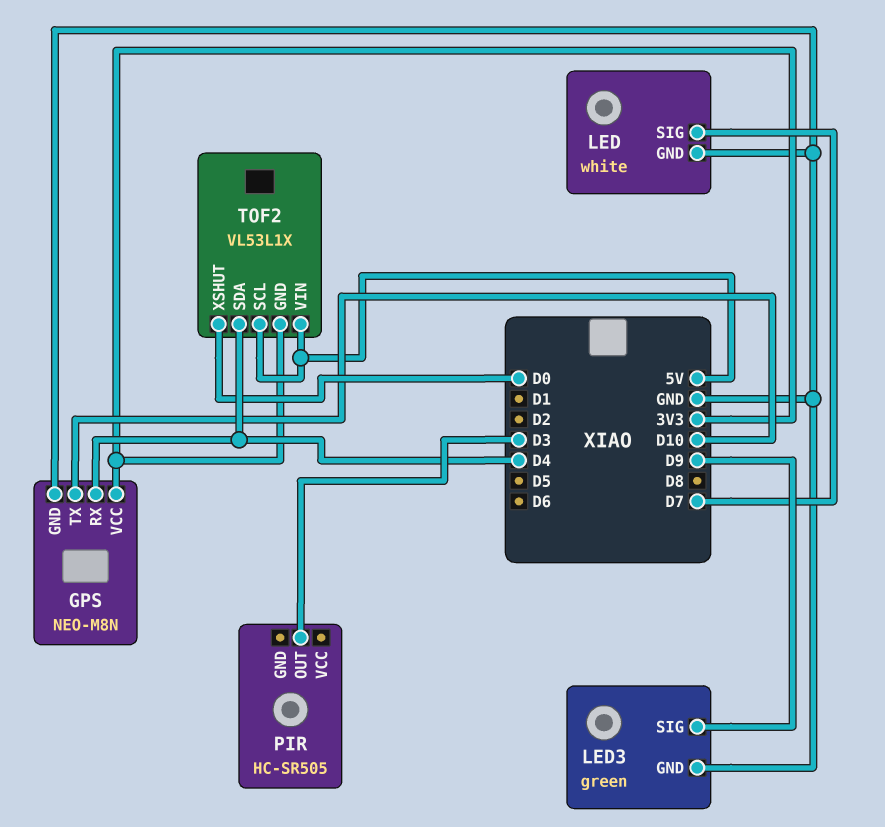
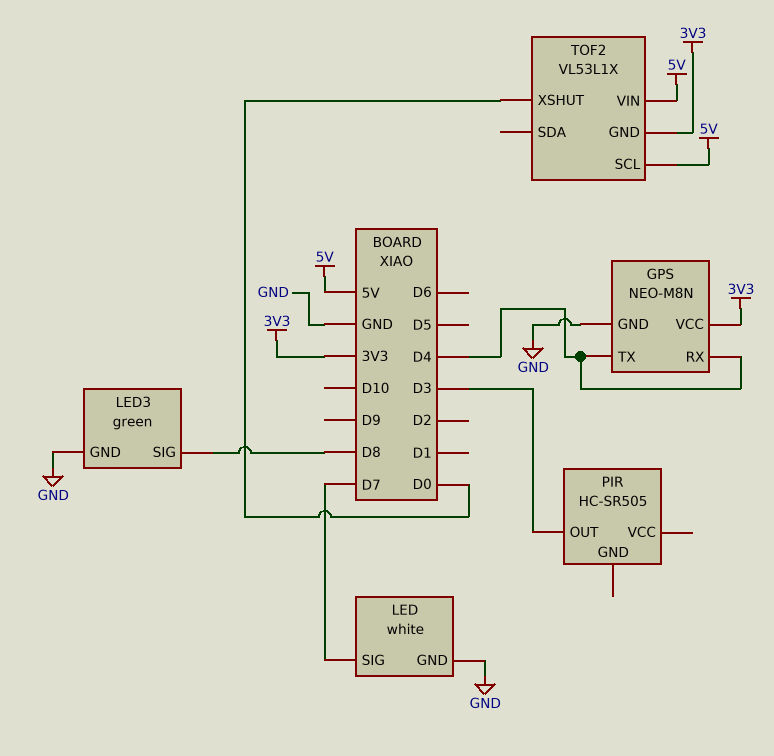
GPS pin TX: D10 -> D4
LED3 pin SIG: D9 -> D8
TOF2 pin SDA: D4 -> none

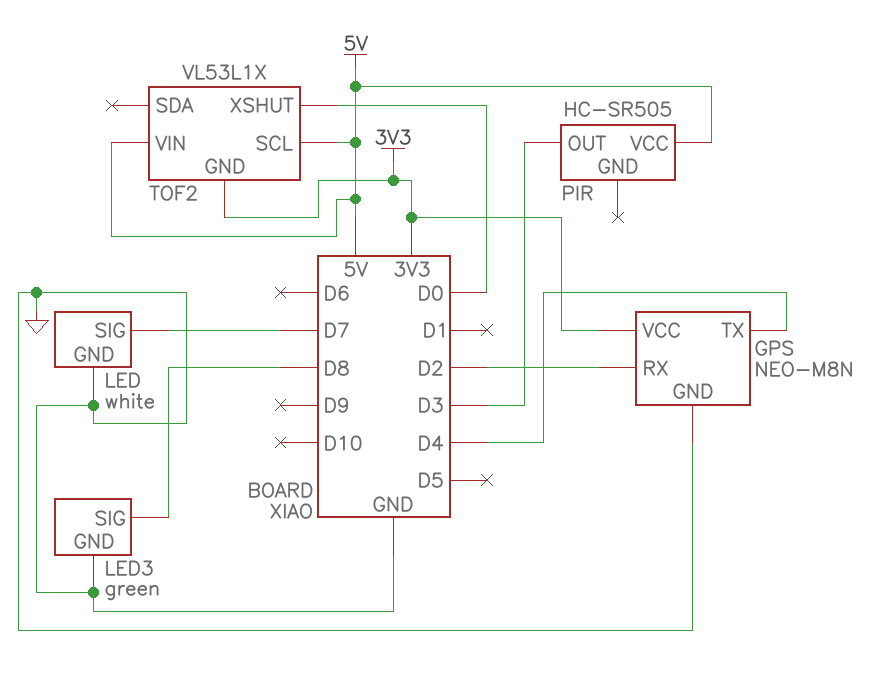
GPS pin RX: D4 -> D2
PIR pin VCC: none -> 5V

